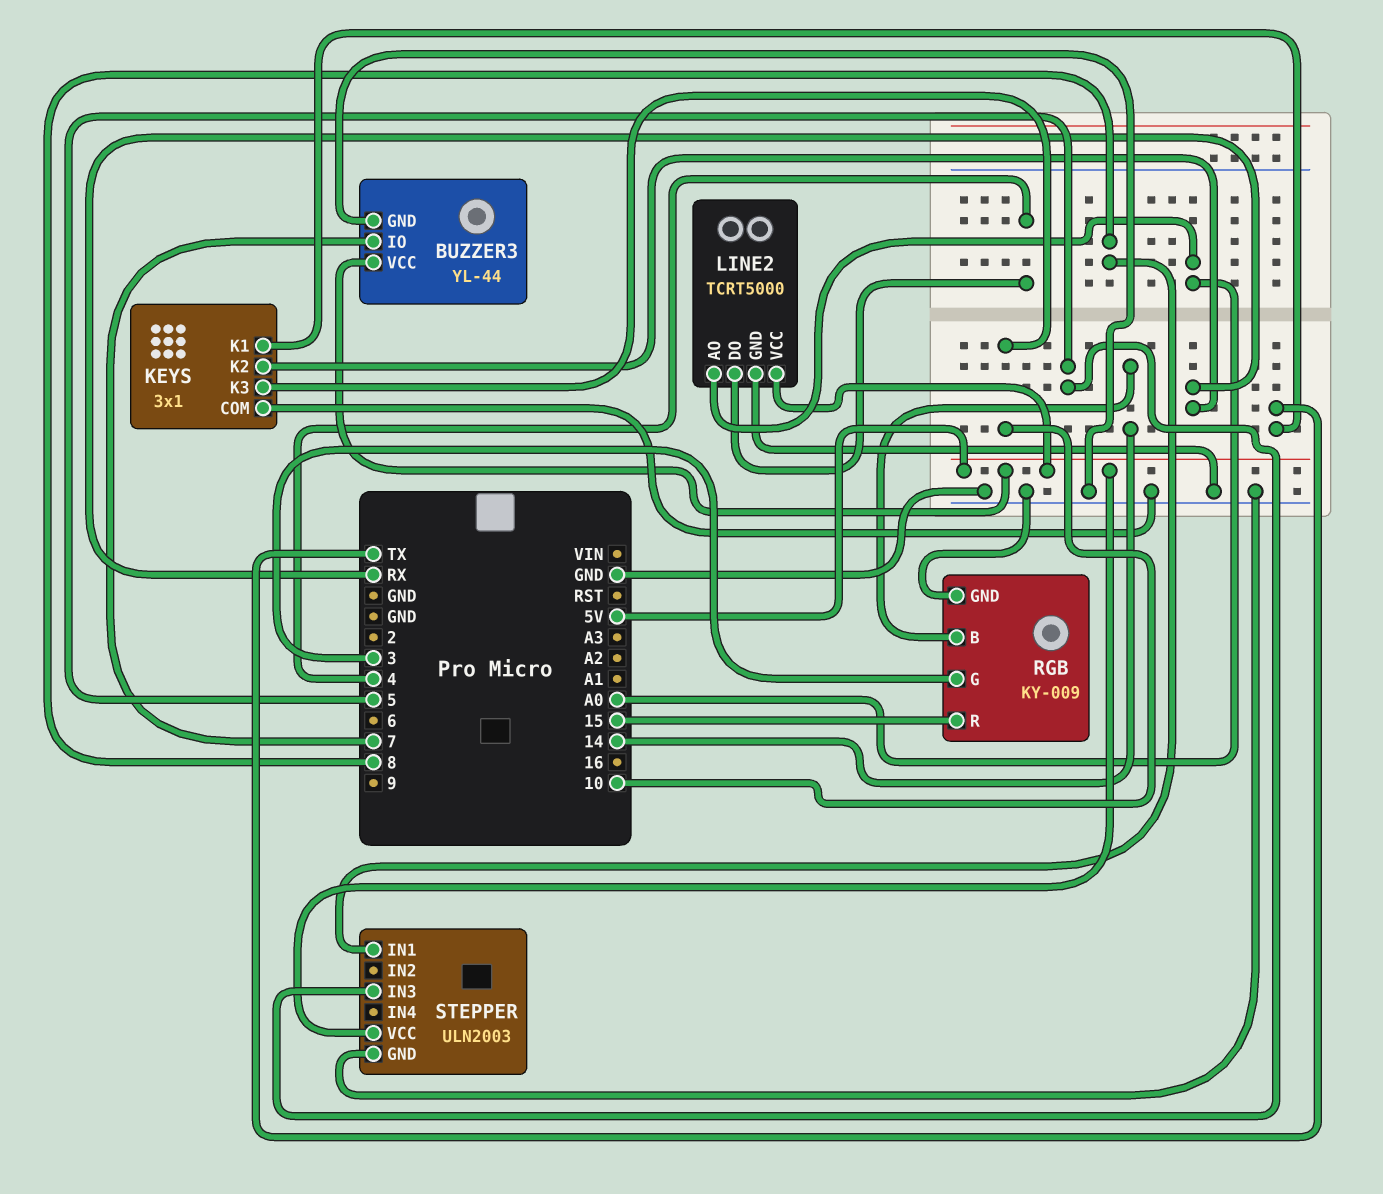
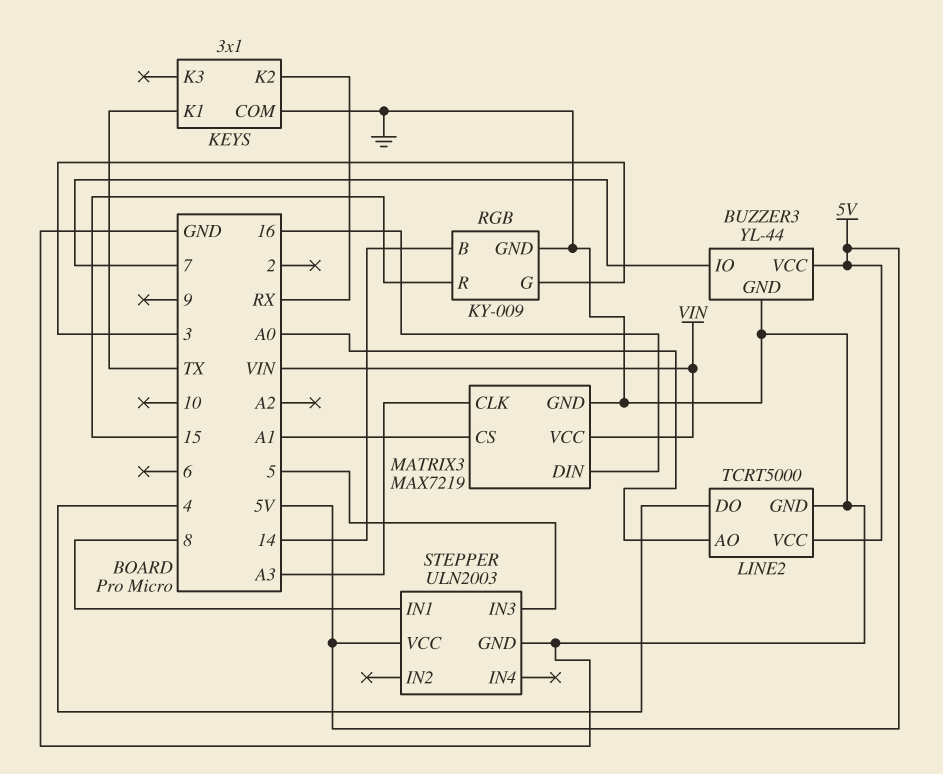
KEYS pin K3: 10 -> none
MATRIX3: none -> MAX7219
MATRIX3 pin CLK: none -> A3
MATRIX3 pin CS: none -> A1
MATRIX3 pin DIN: none -> 16
MATRIX3 pin GND: none -> GND
MATRIX3 pin VCC: none -> VIN

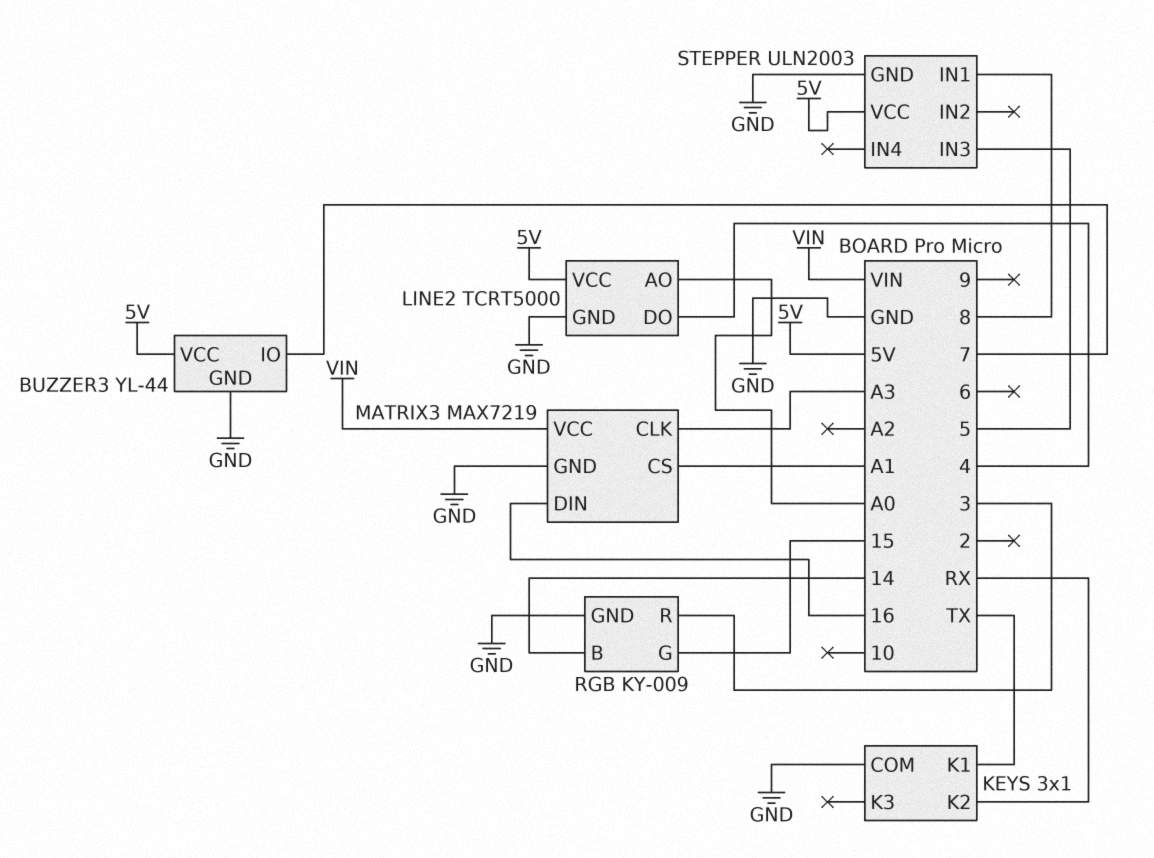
RGB pin G: 3 -> 15
RGB pin R: 15 -> 3

